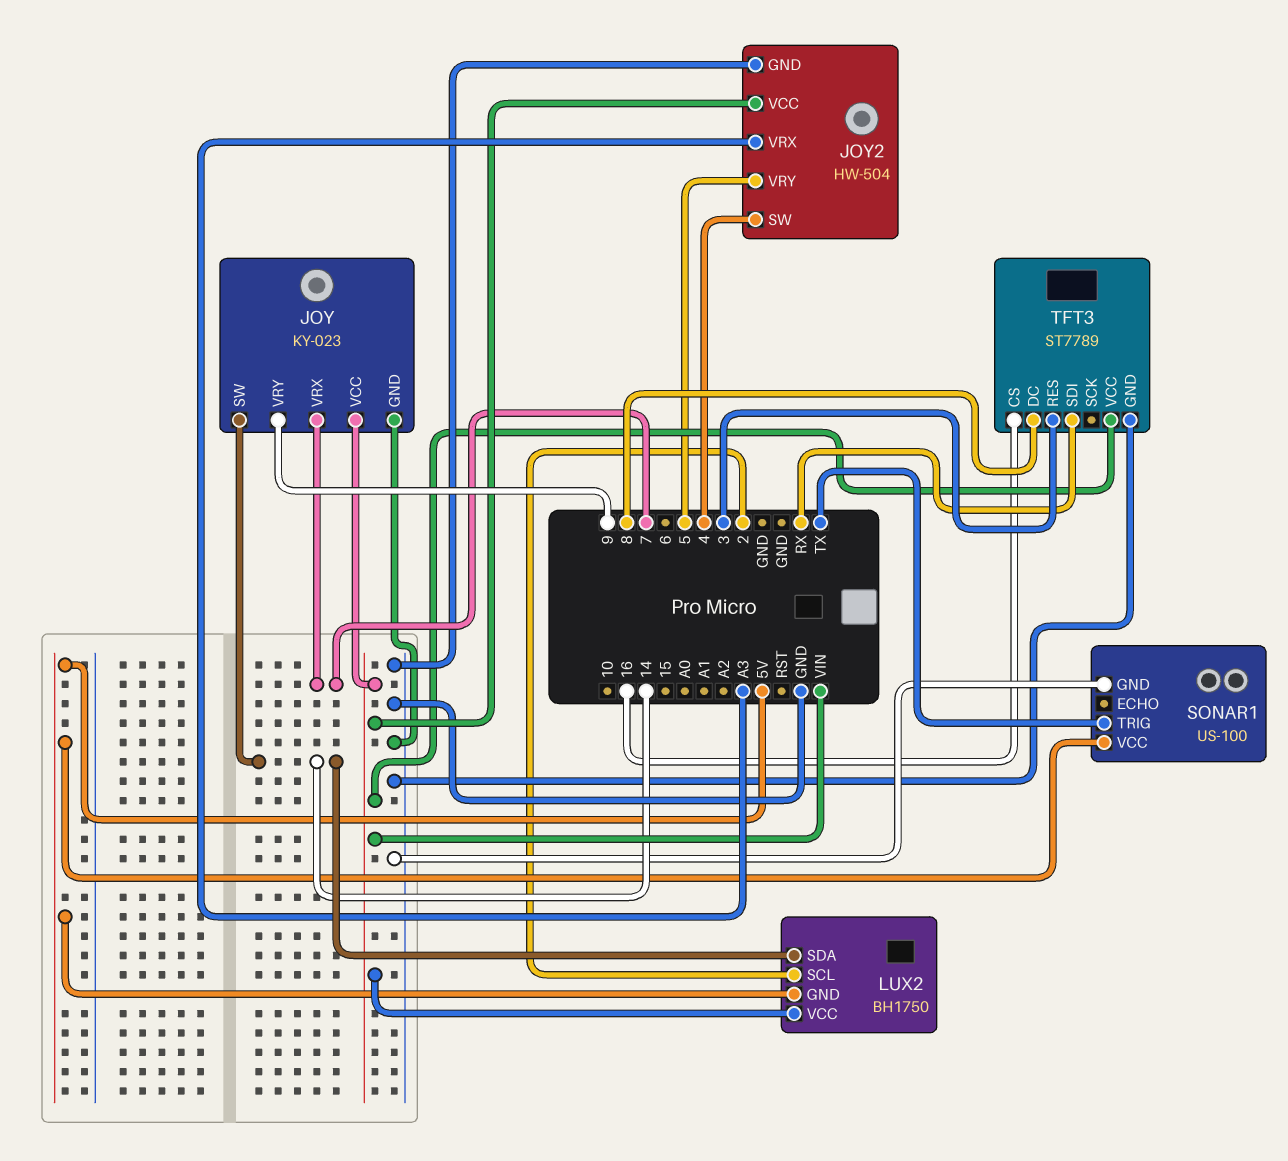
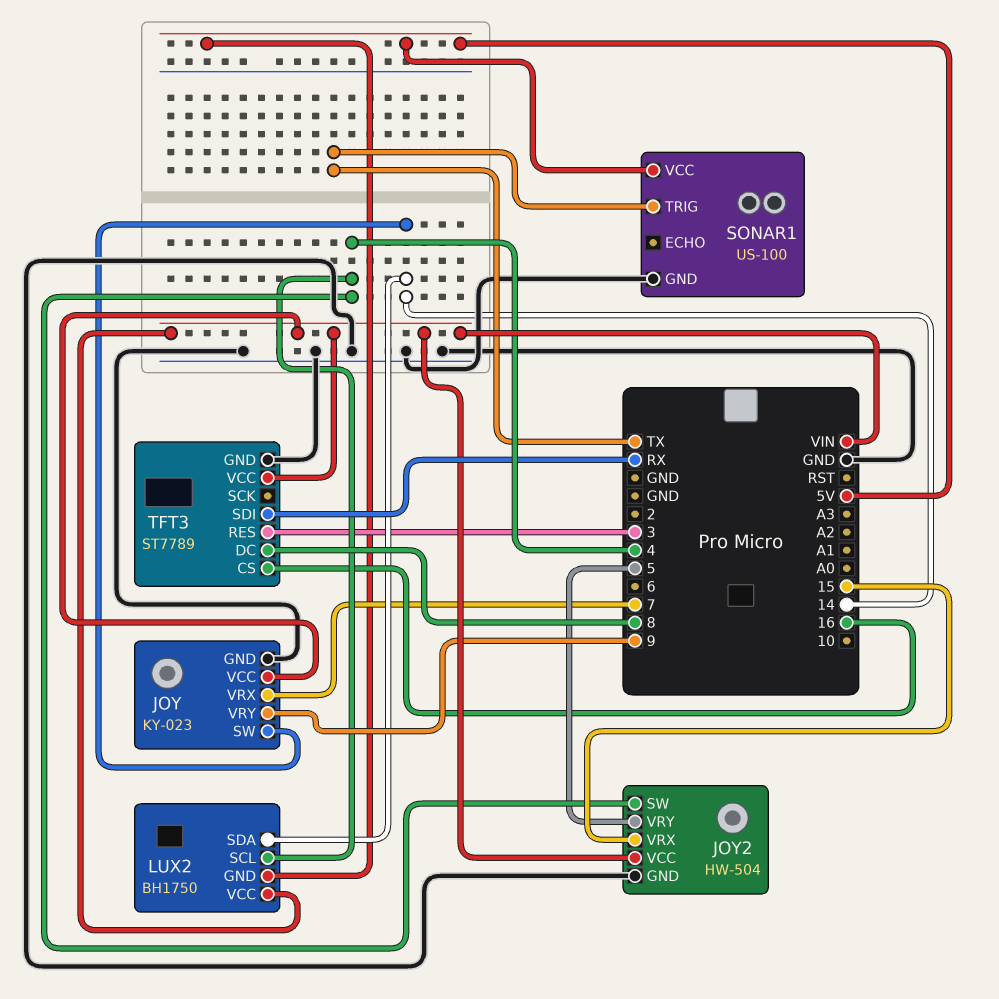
JOY2 pin VRX: A3 -> 15
LUX2 pin SCL: 2 -> 4

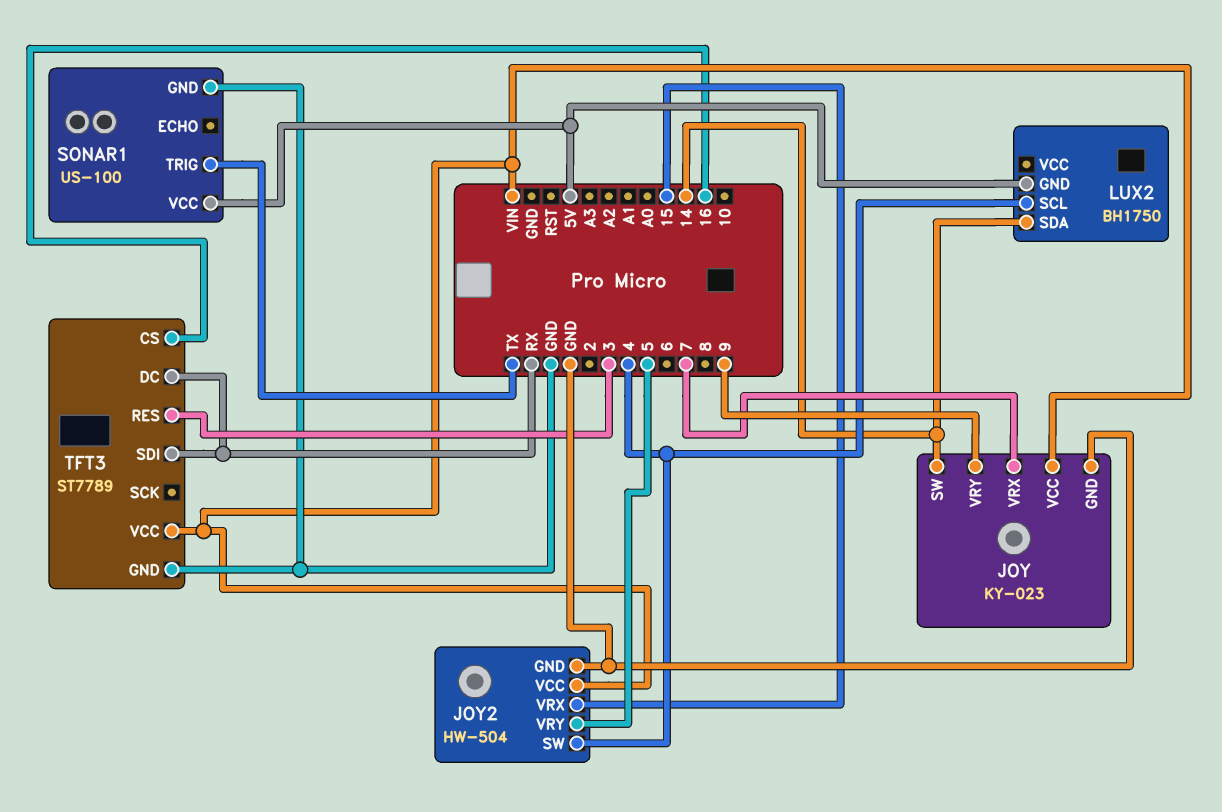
LUX2 pin VCC: VIN -> none
TFT3 pin DC: 8 -> RX

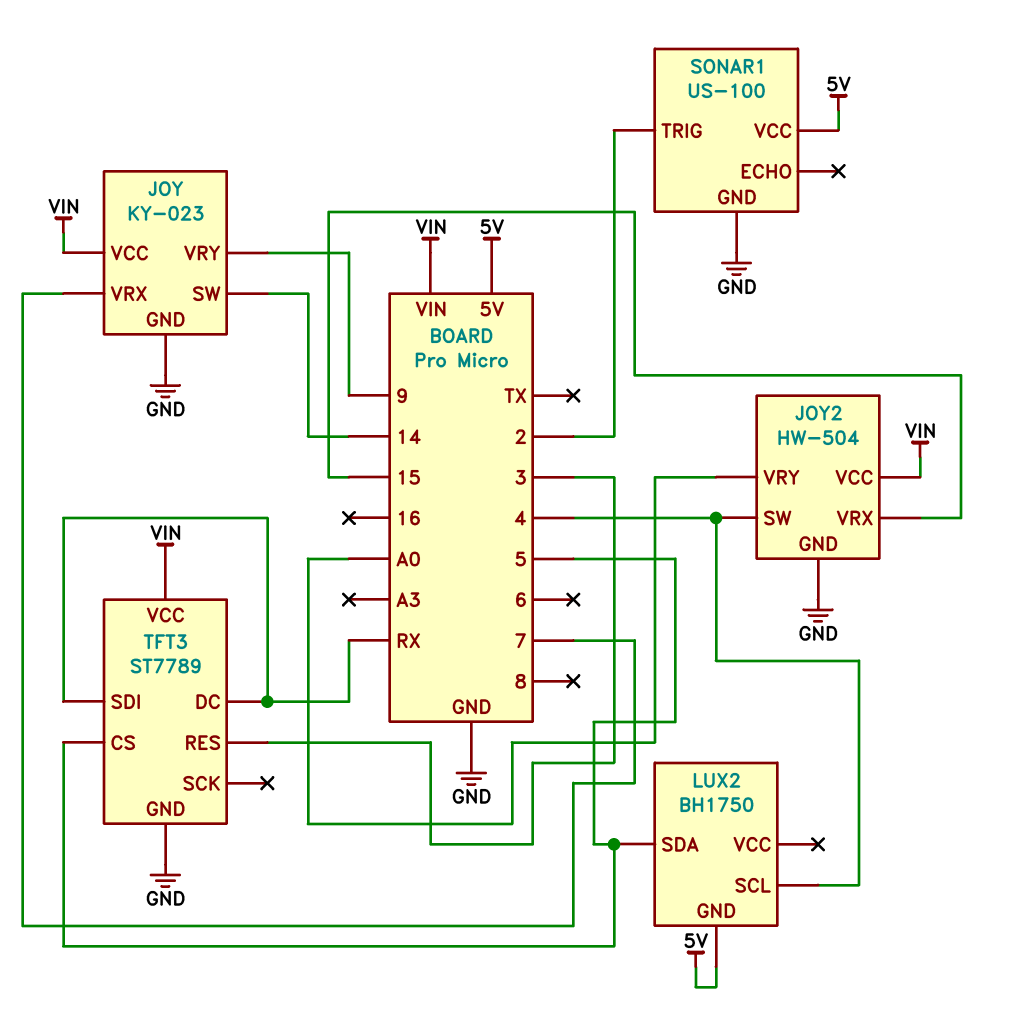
JOY2 pin VRY: 5 -> A0
LUX2 pin SDA: 14 -> 5
SONAR1 pin TRIG: TX -> 2
TFT3 pin CS: 16 -> 5

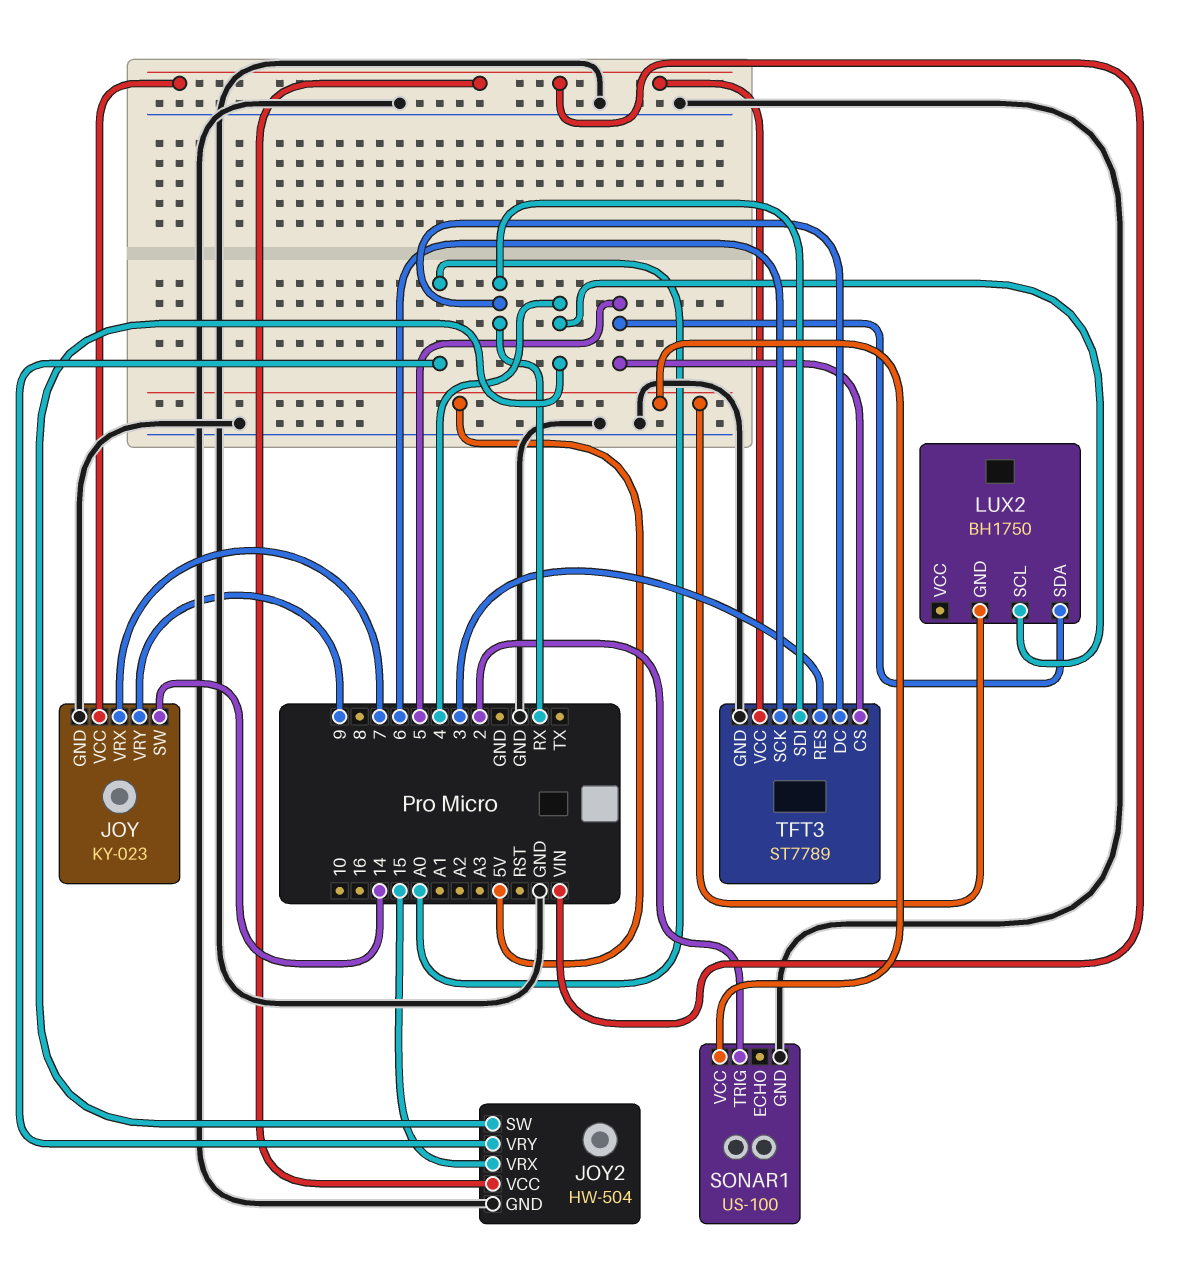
TFT3 pin SCK: none -> 6

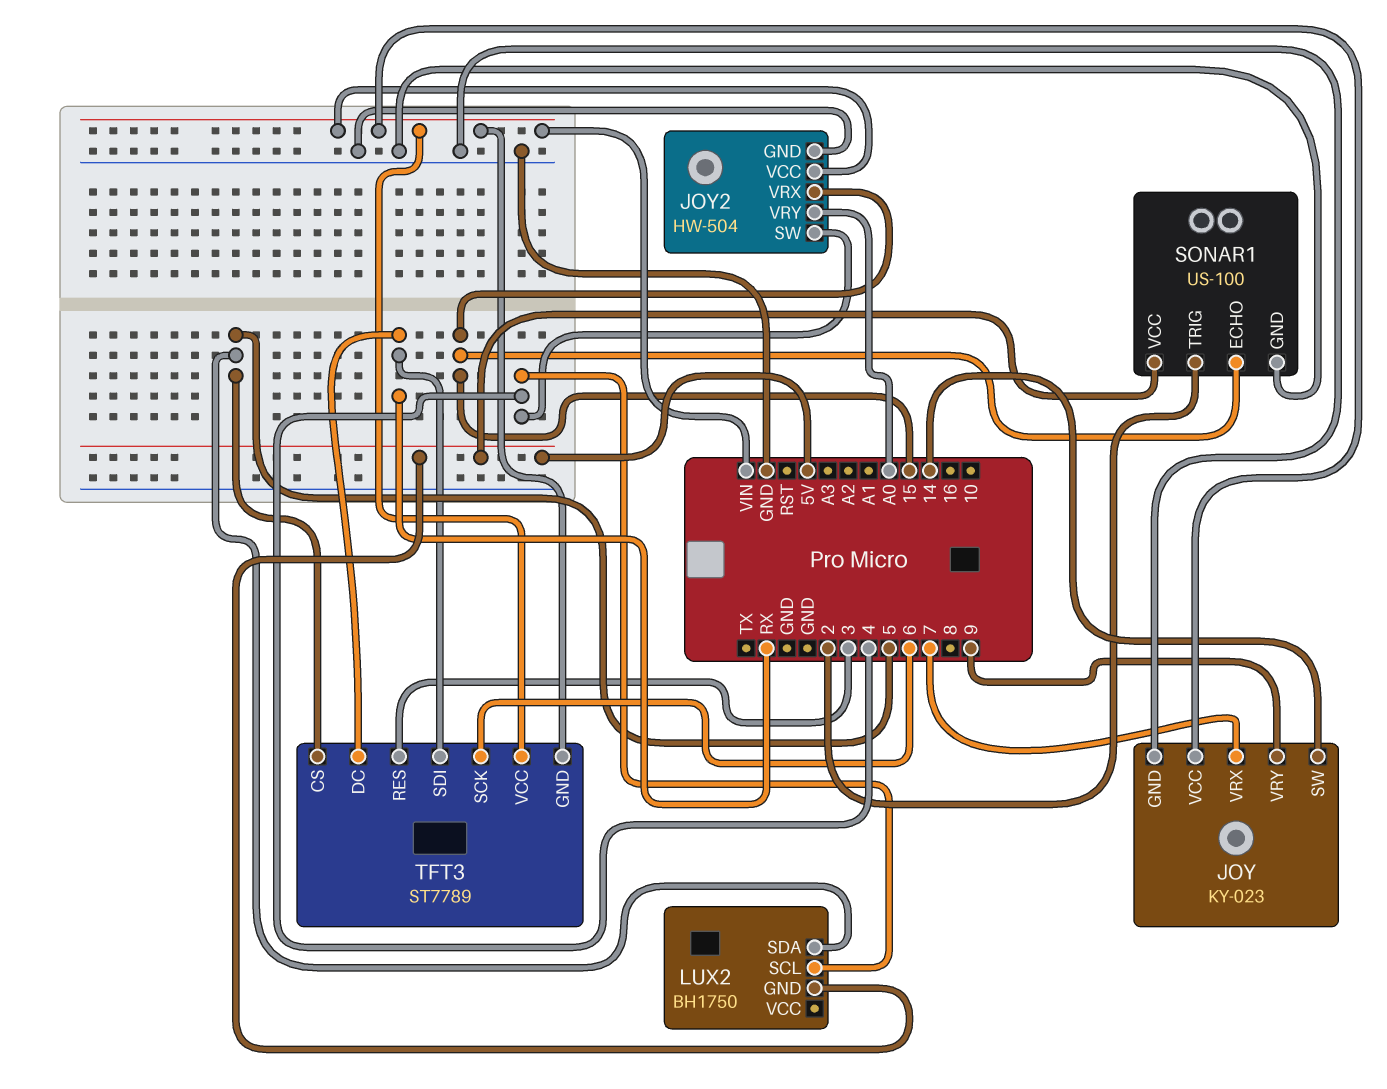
SONAR1 pin ECHO: none -> 15
TFT3 pin GND: GND -> VIN

